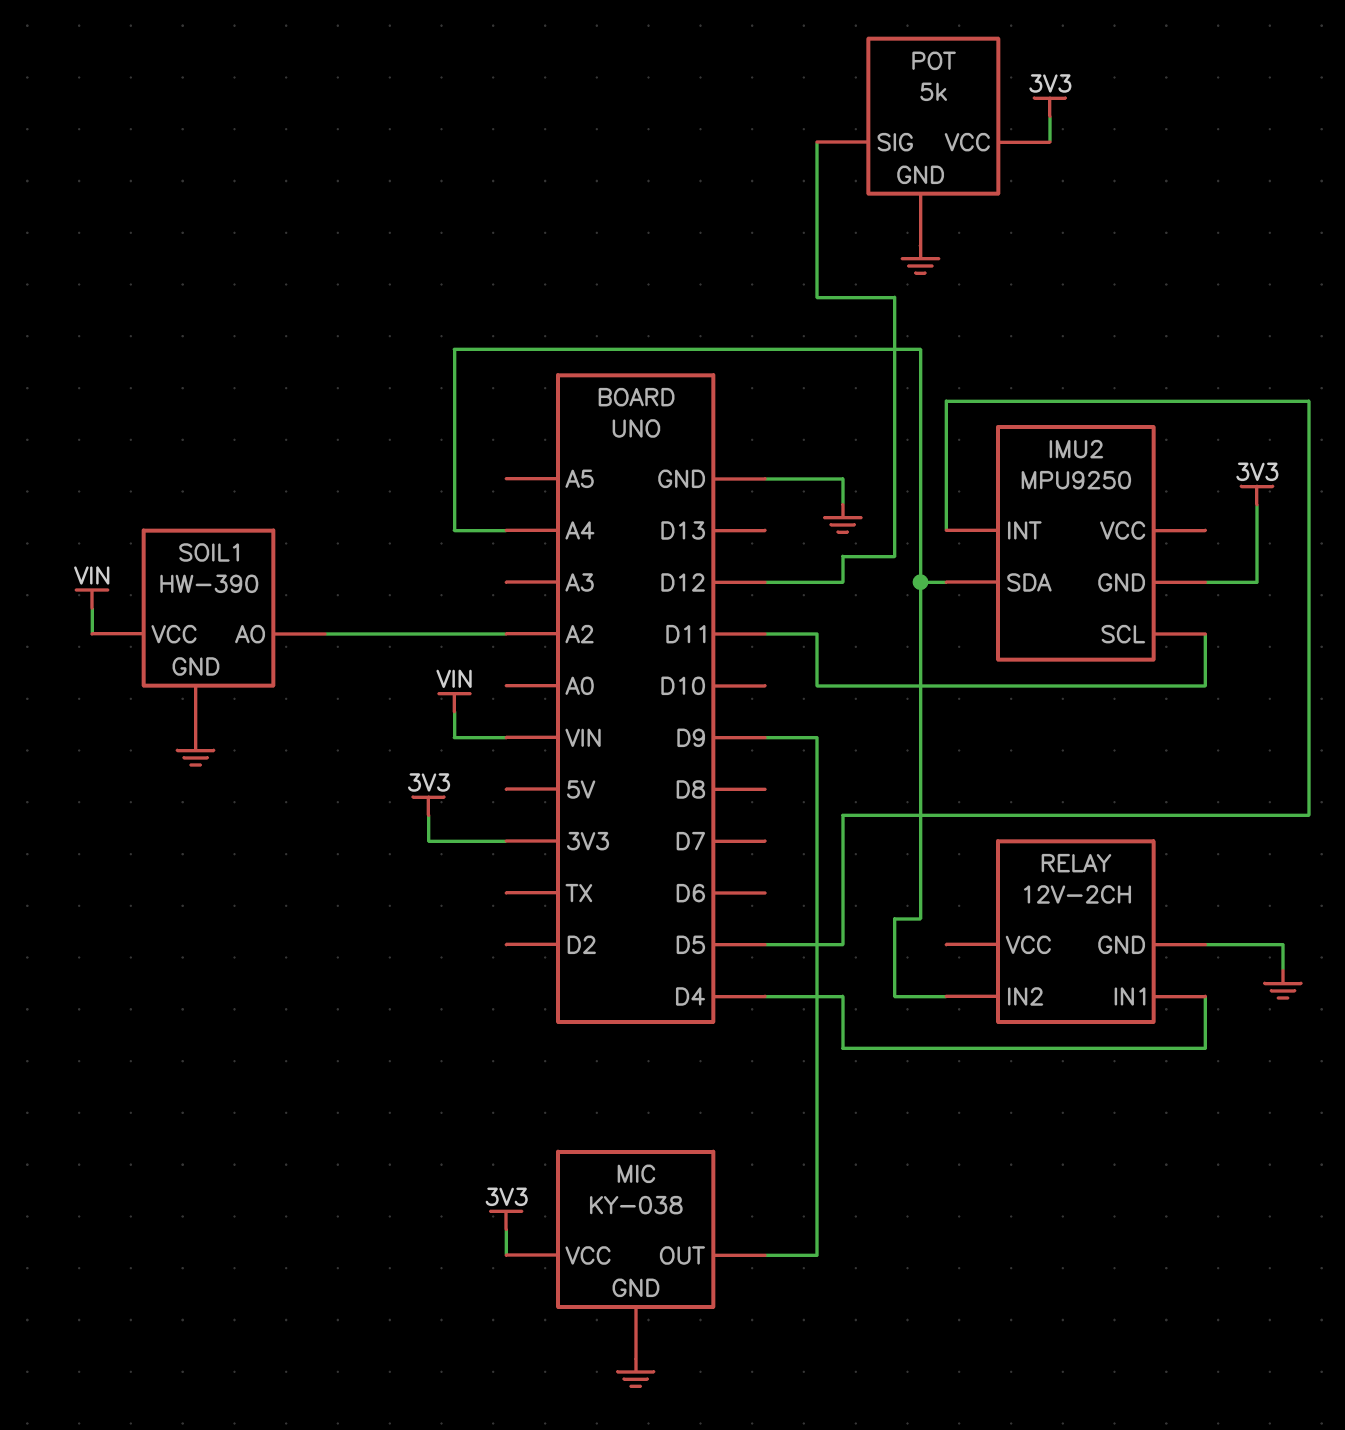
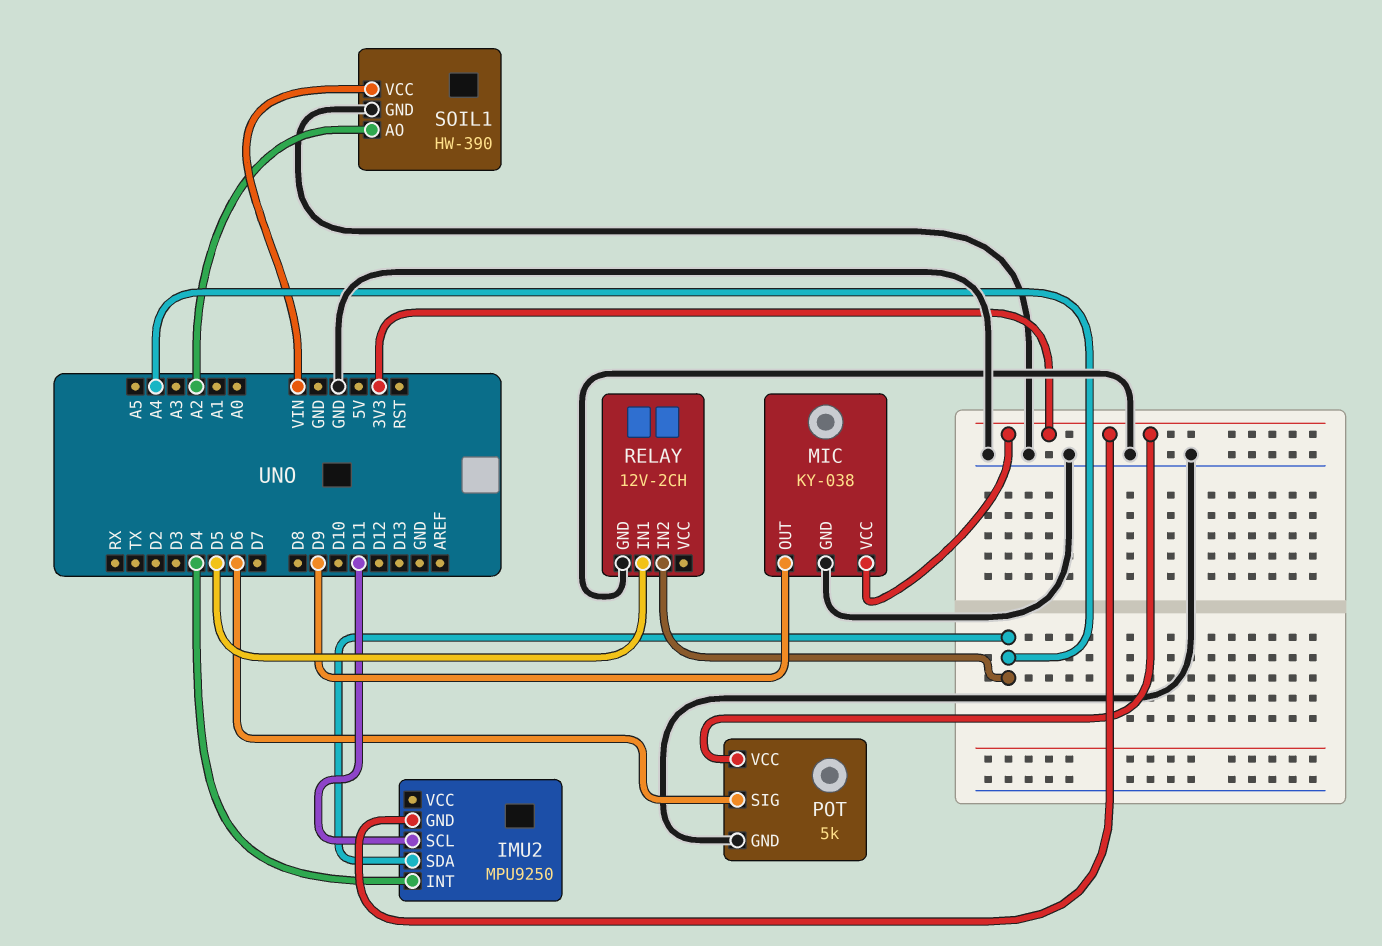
IMU2 pin INT: D5 -> D4
POT pin SIG: D12 -> D6
RELAY pin IN1: D4 -> D5

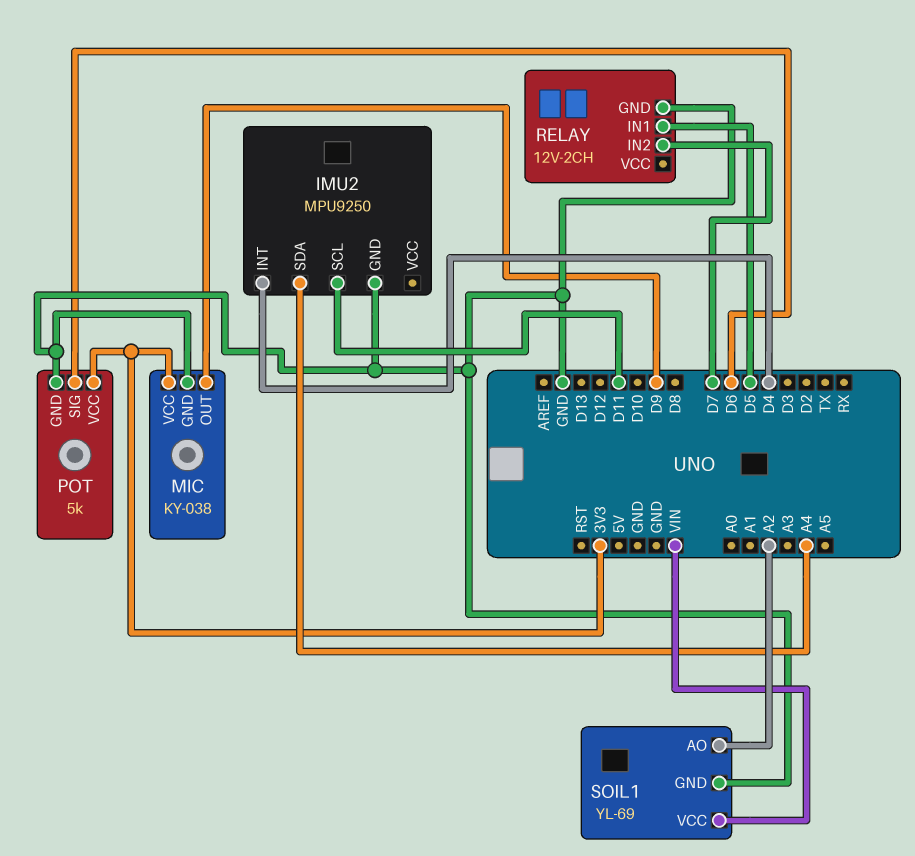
IMU2 pin GND: 3V3 -> GND
RELAY pin IN2: A4 -> D7
SOIL1: HW-390 -> YL-69

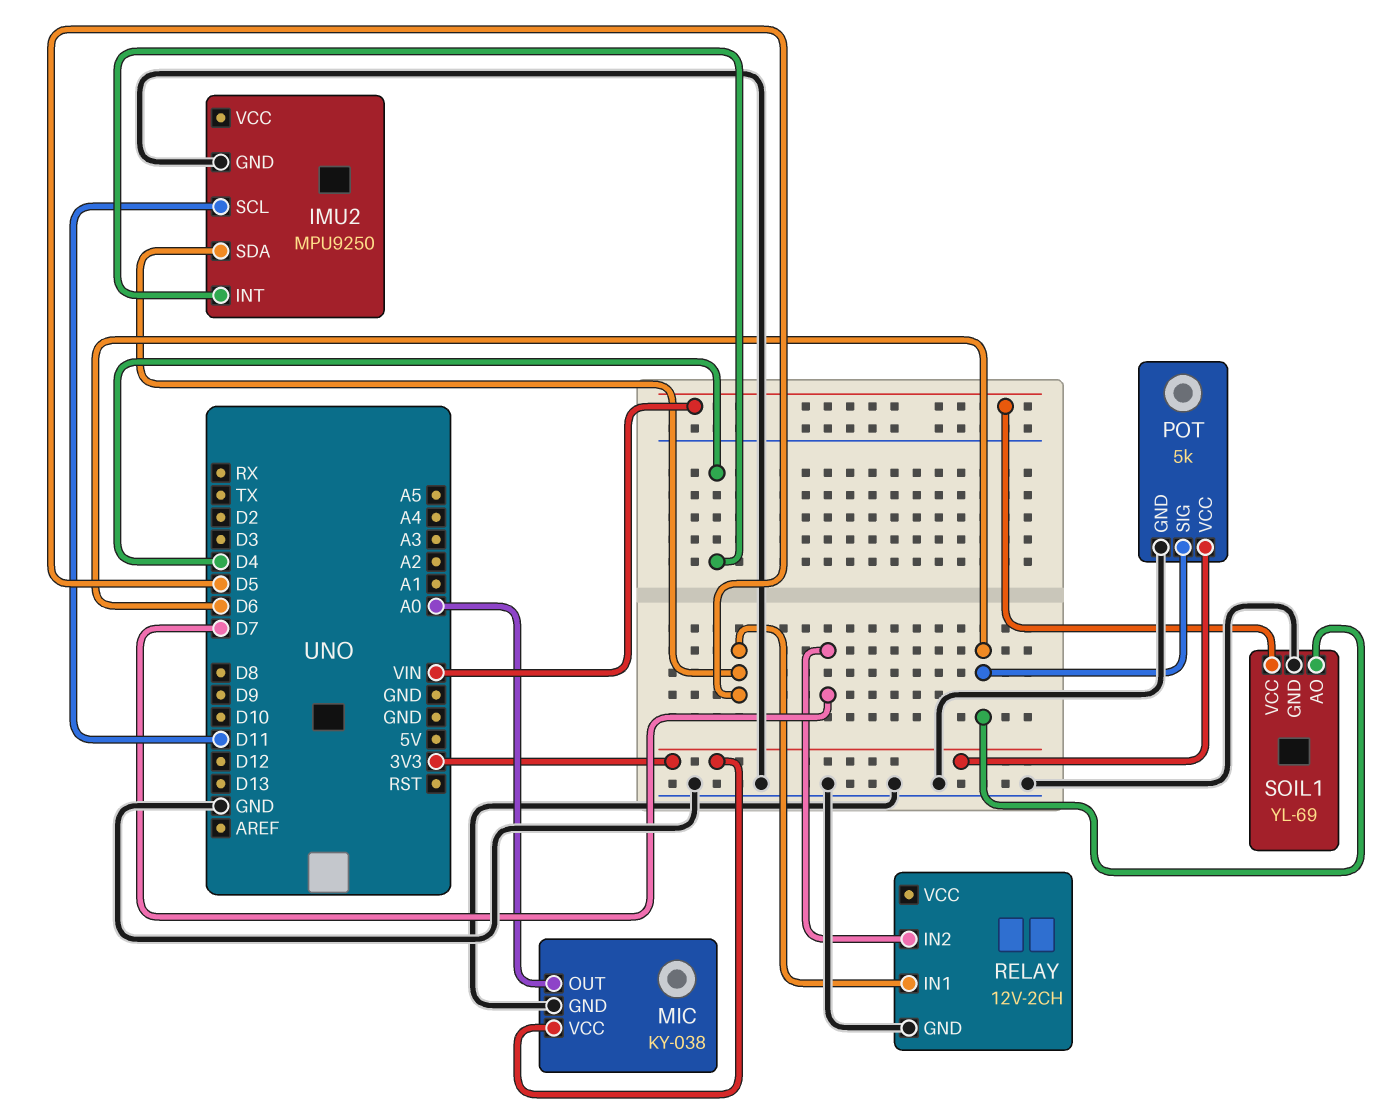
IMU2 pin SDA: A4 -> D5
MIC pin OUT: D9 -> A0
SOIL1 pin AO: A2 -> D6

